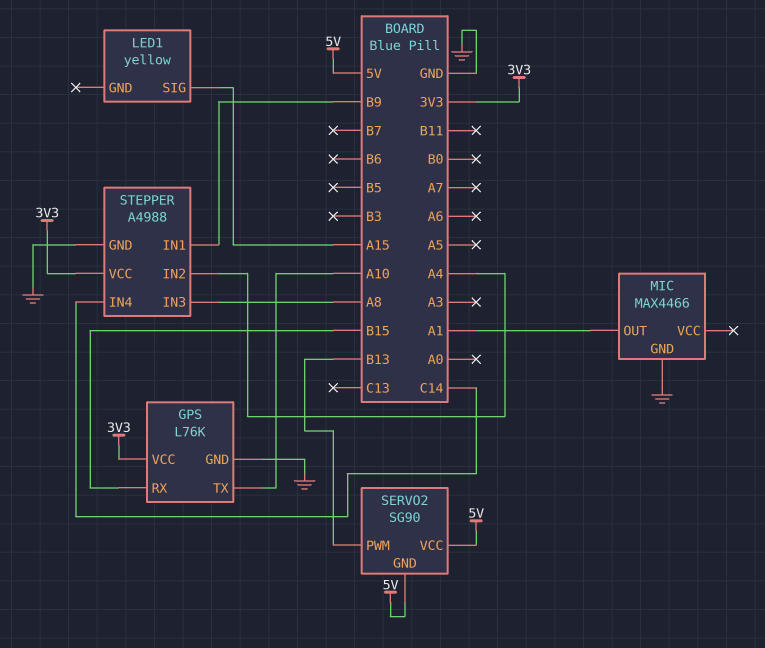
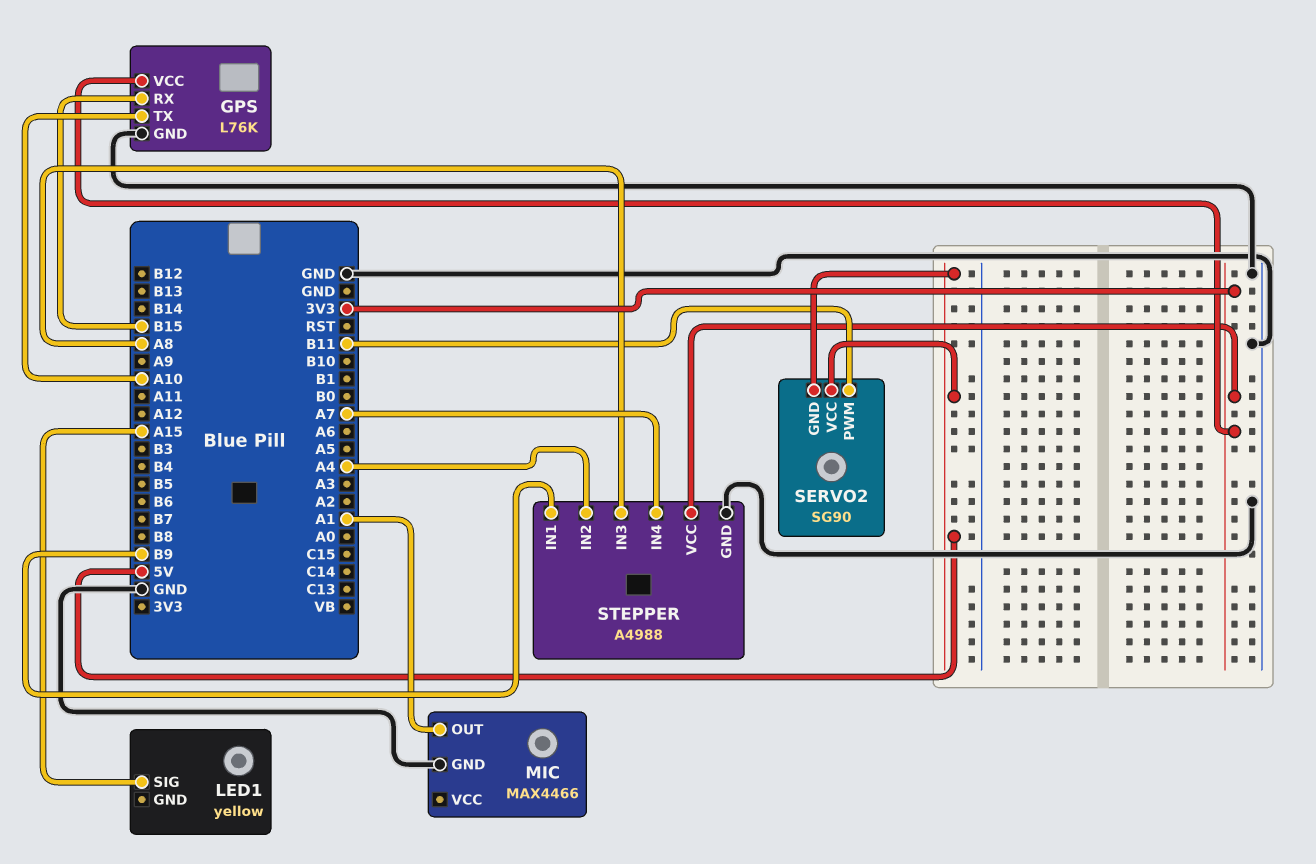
SERVO2 pin PWM: B13 -> B11
STEPPER pin IN4: C14 -> A7

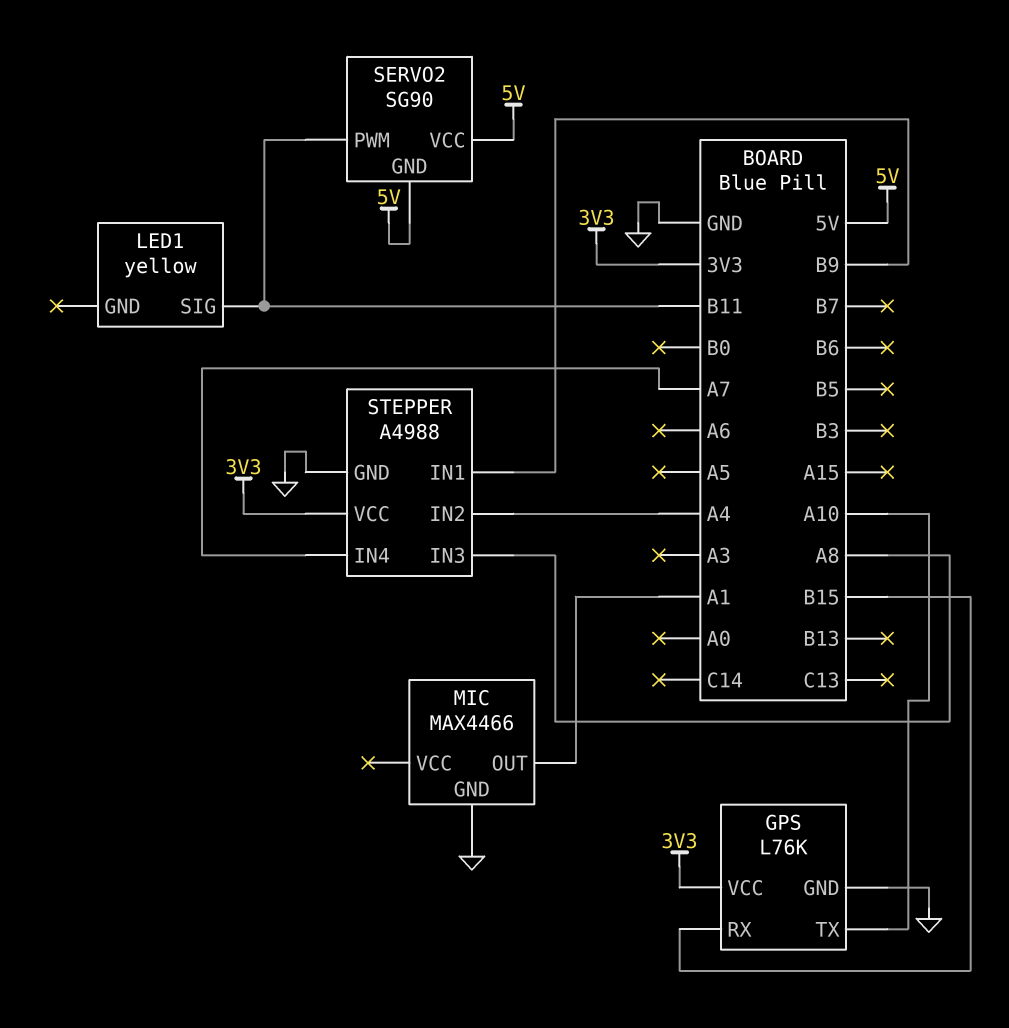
LED1 pin SIG: A15 -> B11

